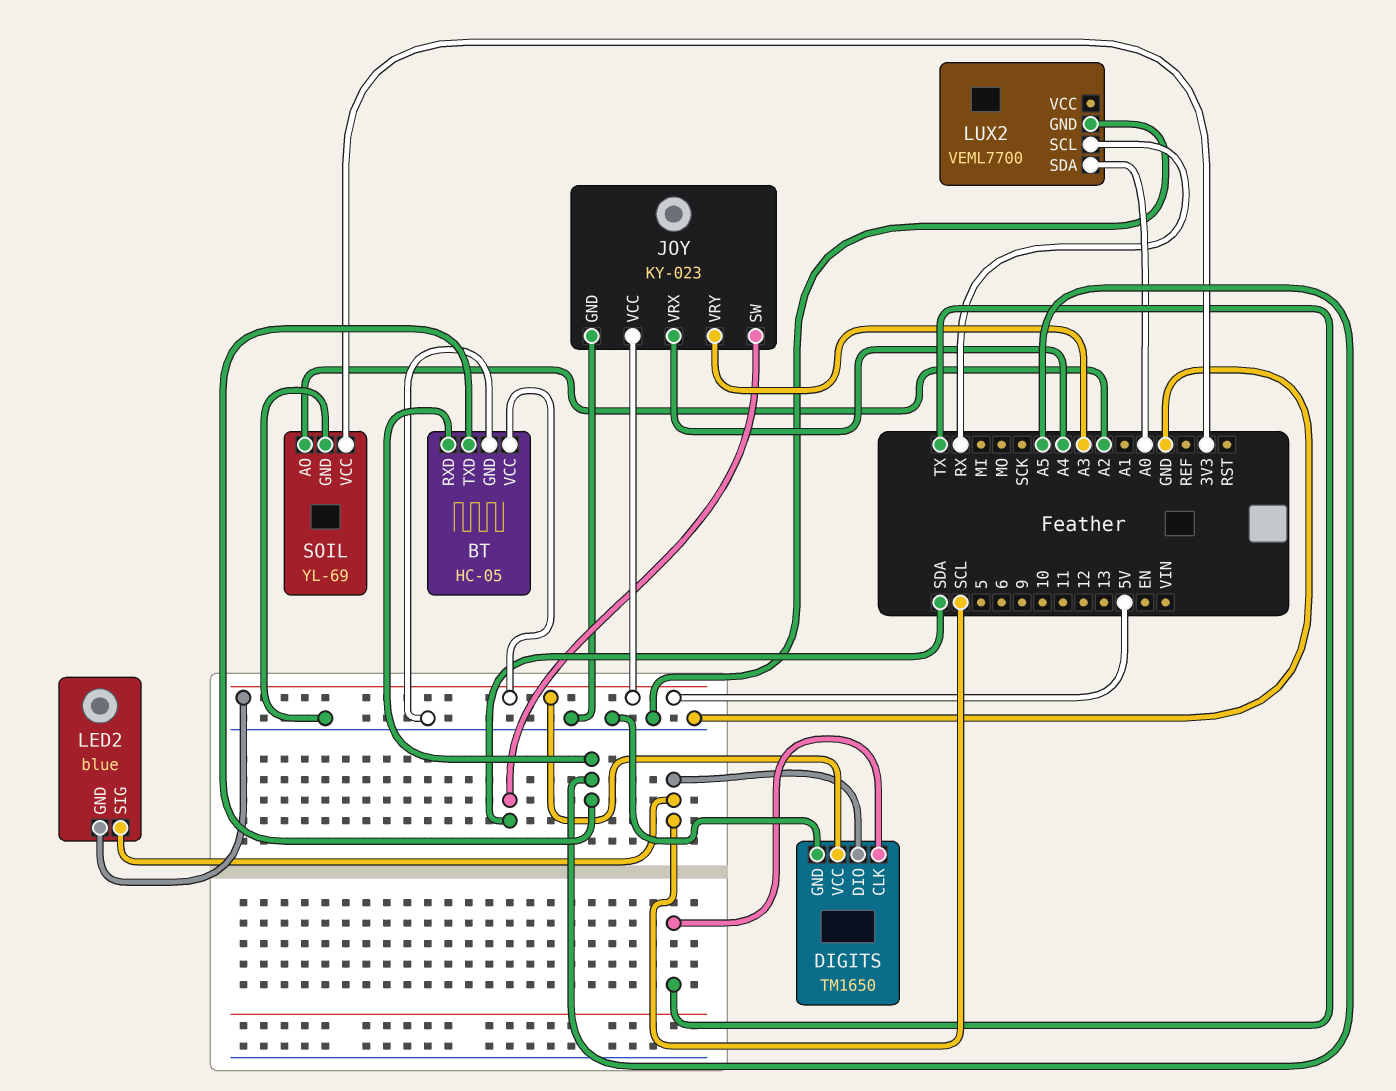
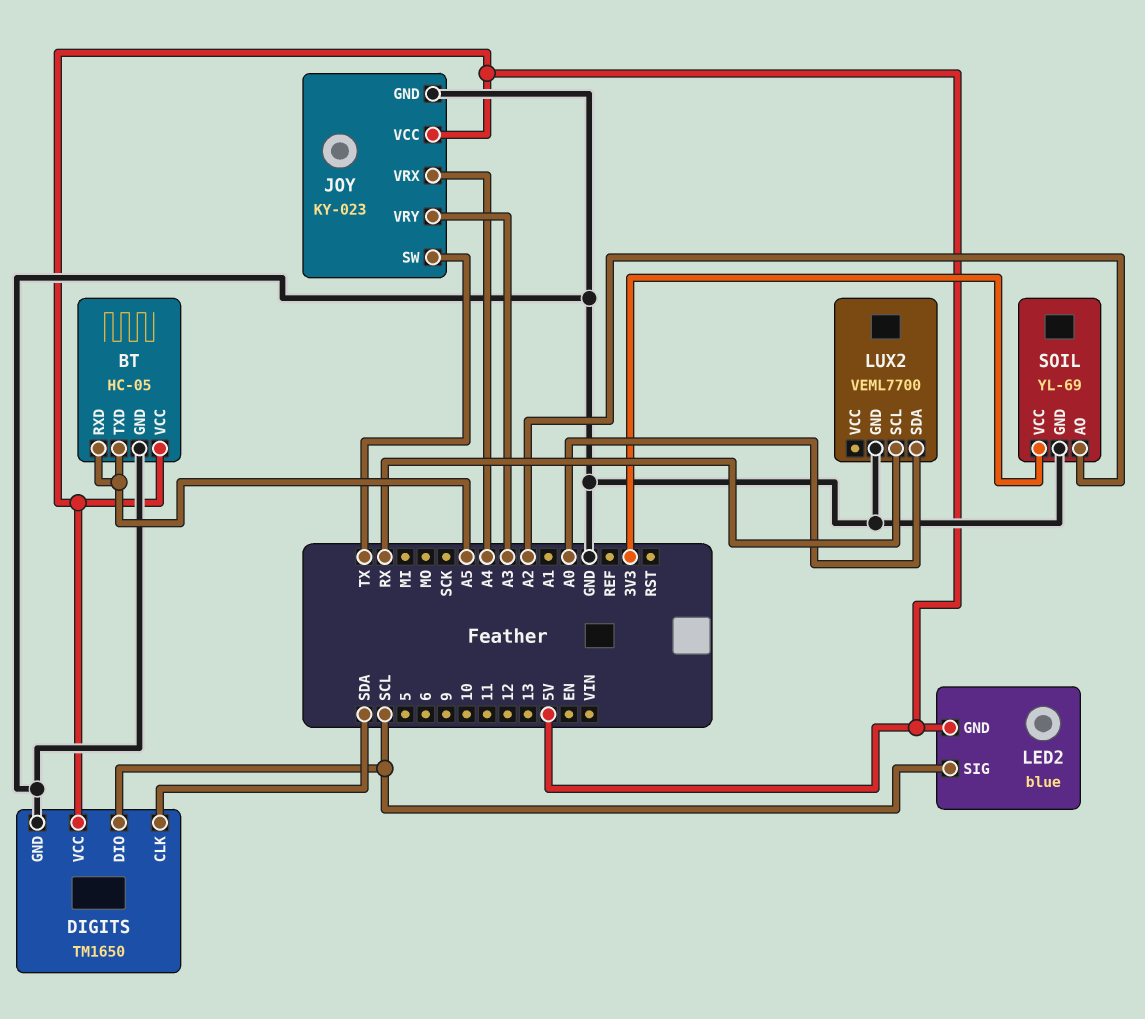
DIGITS pin CLK: TX -> SDA
JOY pin SW: SDA -> TX

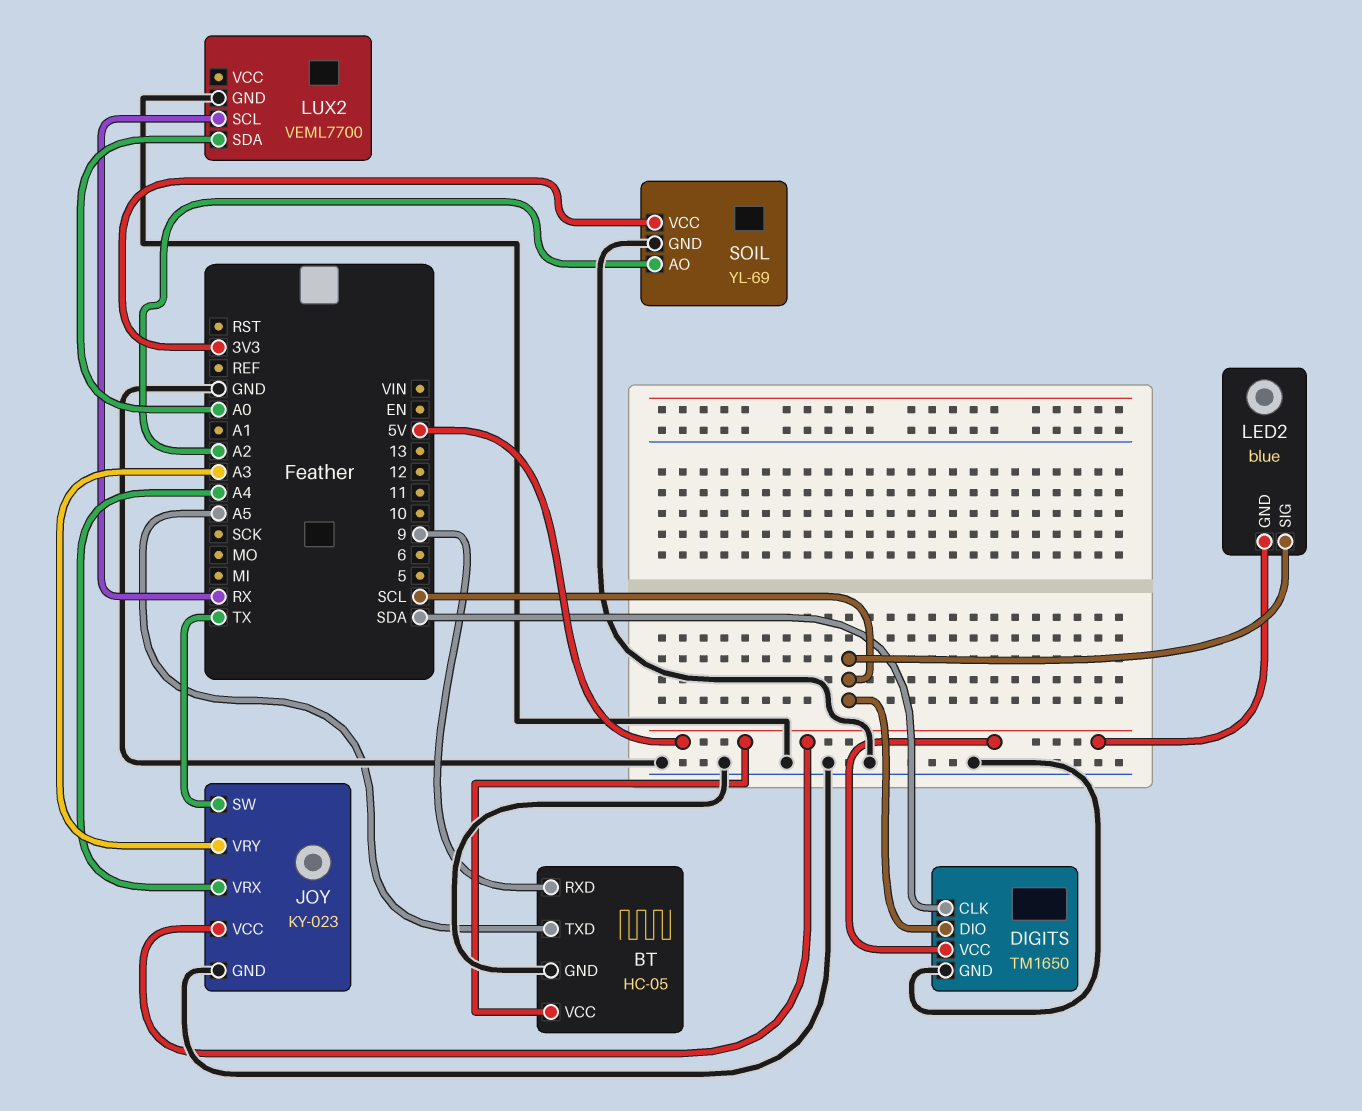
BT pin RXD: A5 -> 9

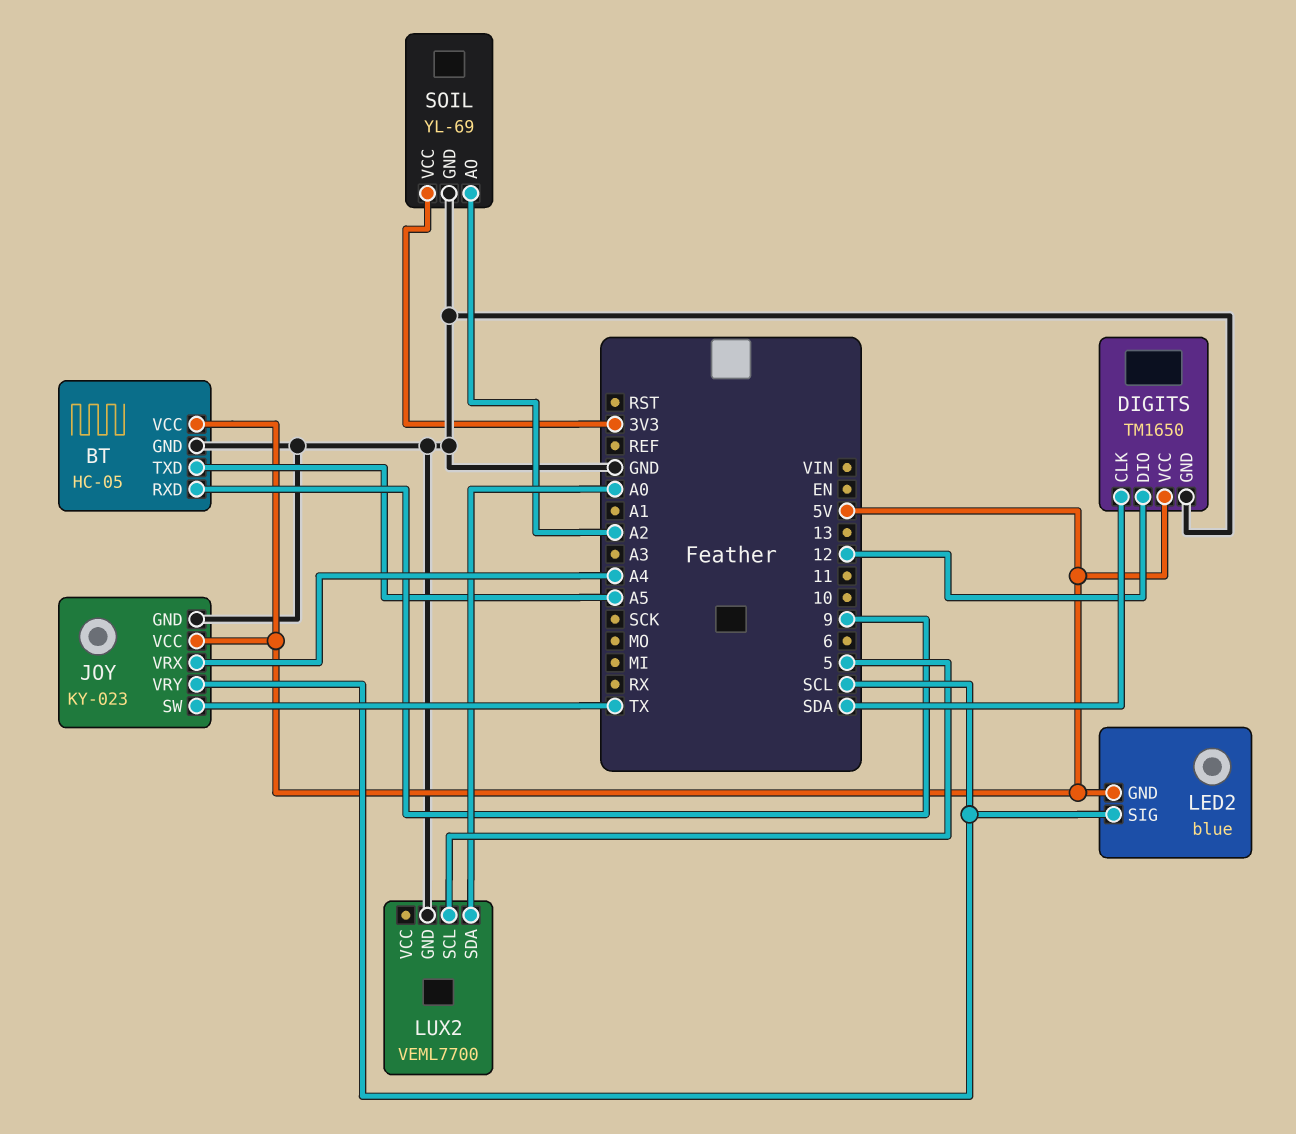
DIGITS pin DIO: SCL -> 12
JOY pin VRY: A3 -> SCL
LUX2 pin SCL: RX -> 5

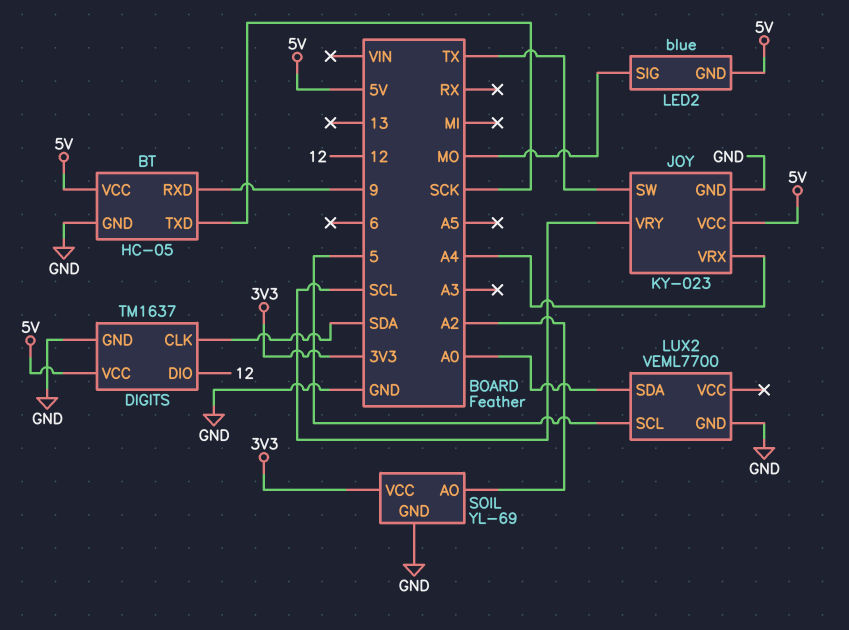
BT pin TXD: A5 -> SCK
DIGITS: TM1650 -> TM1637
LED2 pin SIG: SCL -> MO

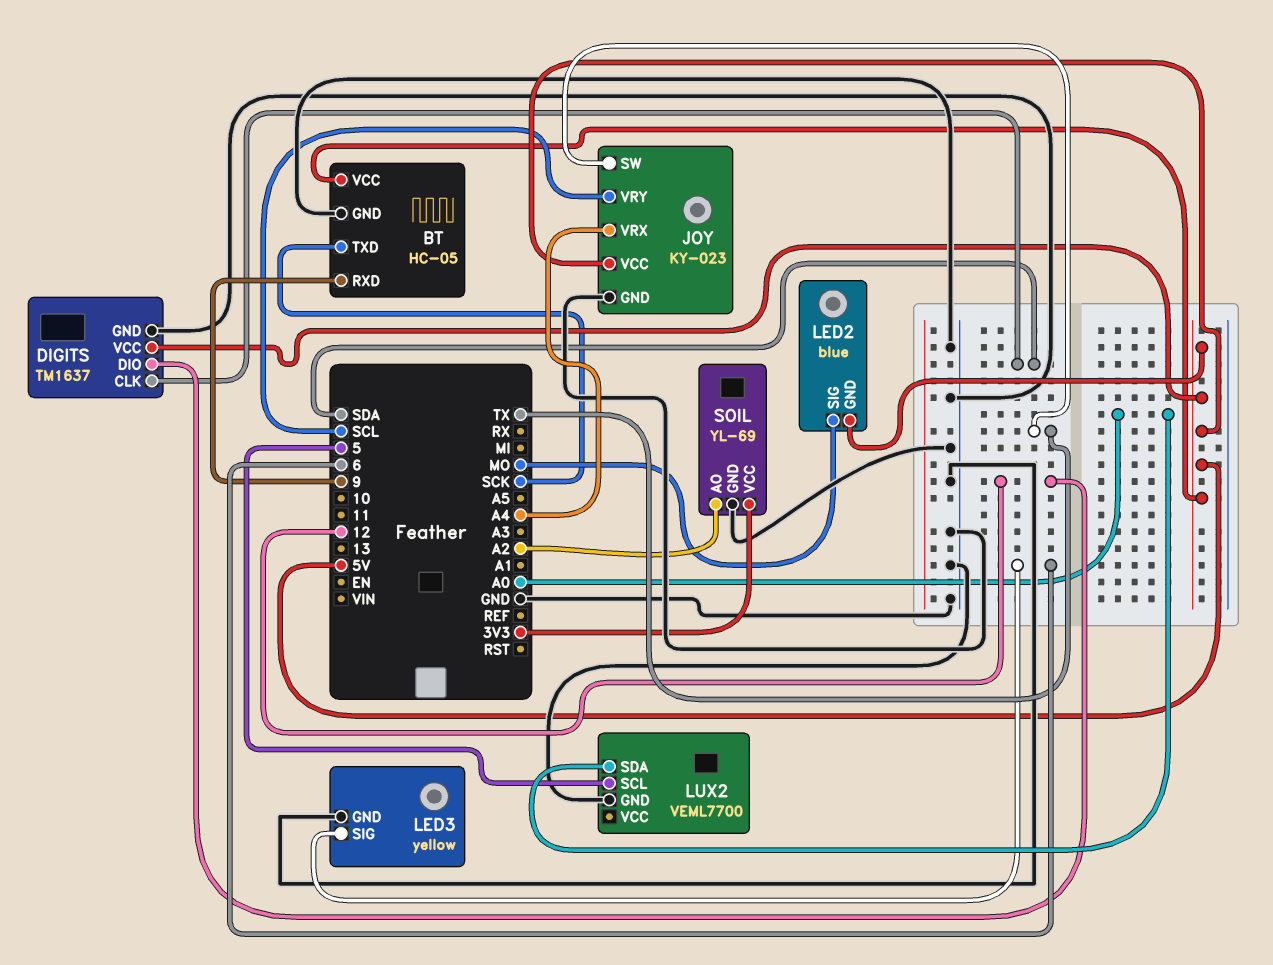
LED3: none -> yellow
LED3 pin GND: none -> GND
LED3 pin SIG: none -> 6

